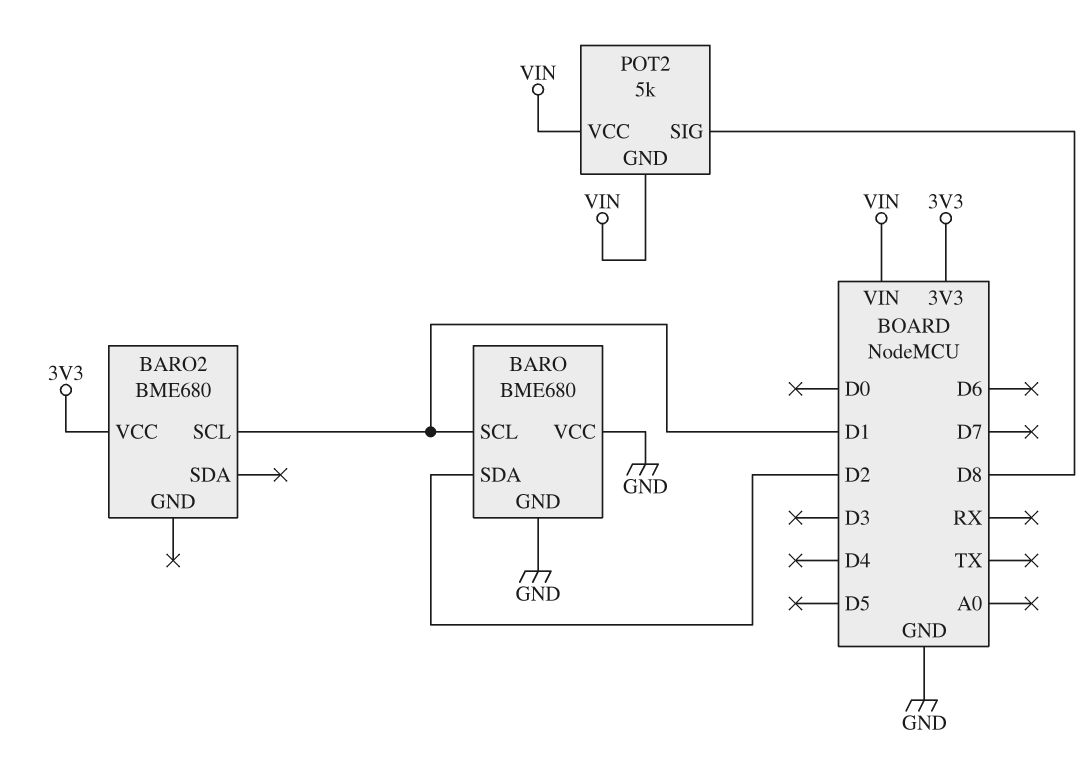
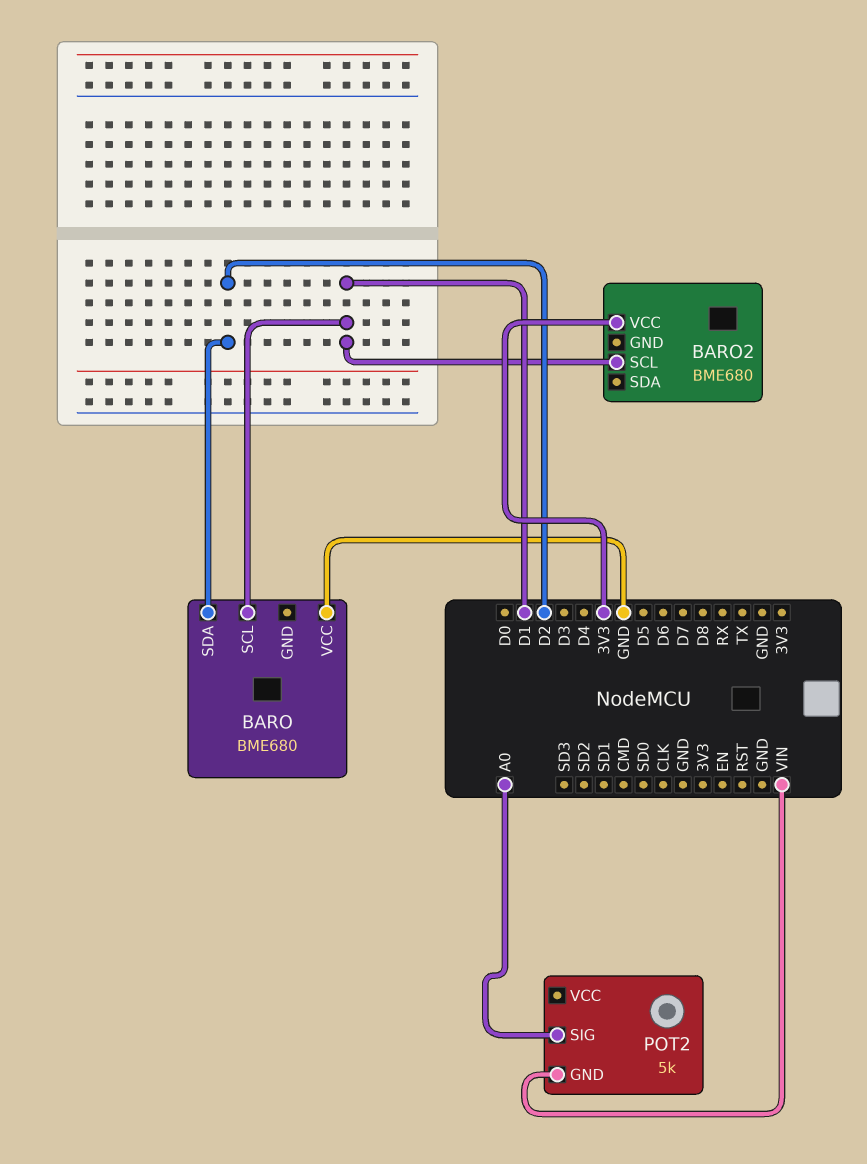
BARO pin GND: GND -> none
POT2 pin SIG: D8 -> A0
POT2 pin VCC: VIN -> none

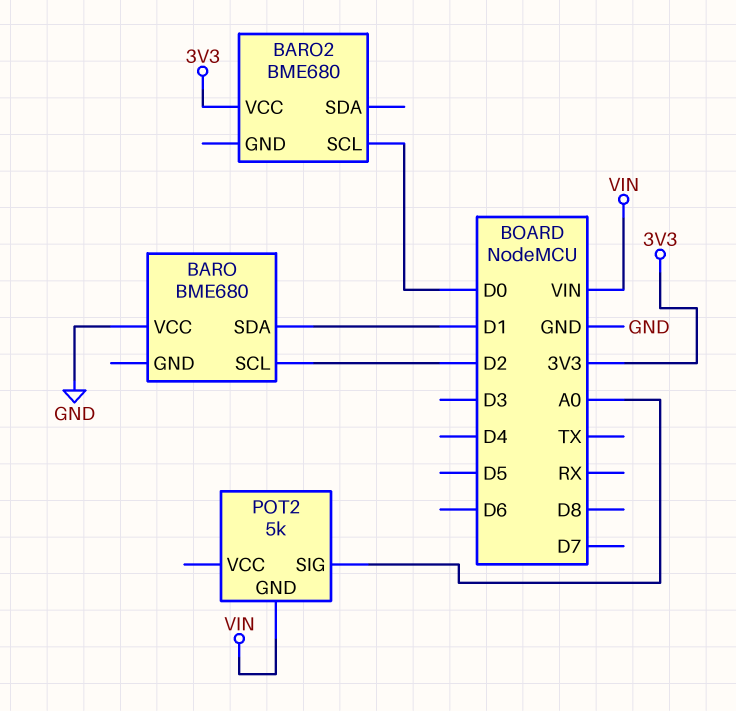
BARO pin SCL: D1 -> D2
BARO pin SDA: D2 -> D1
BARO2 pin SCL: D1 -> D0

